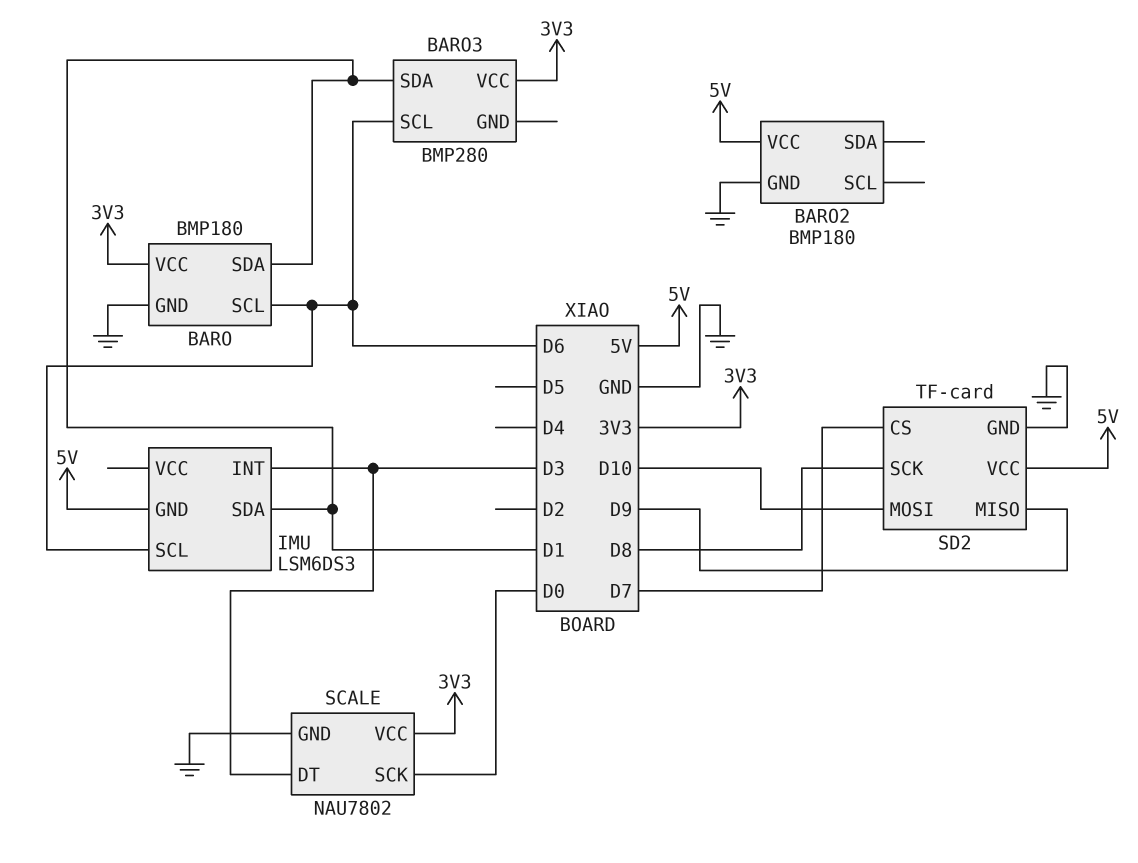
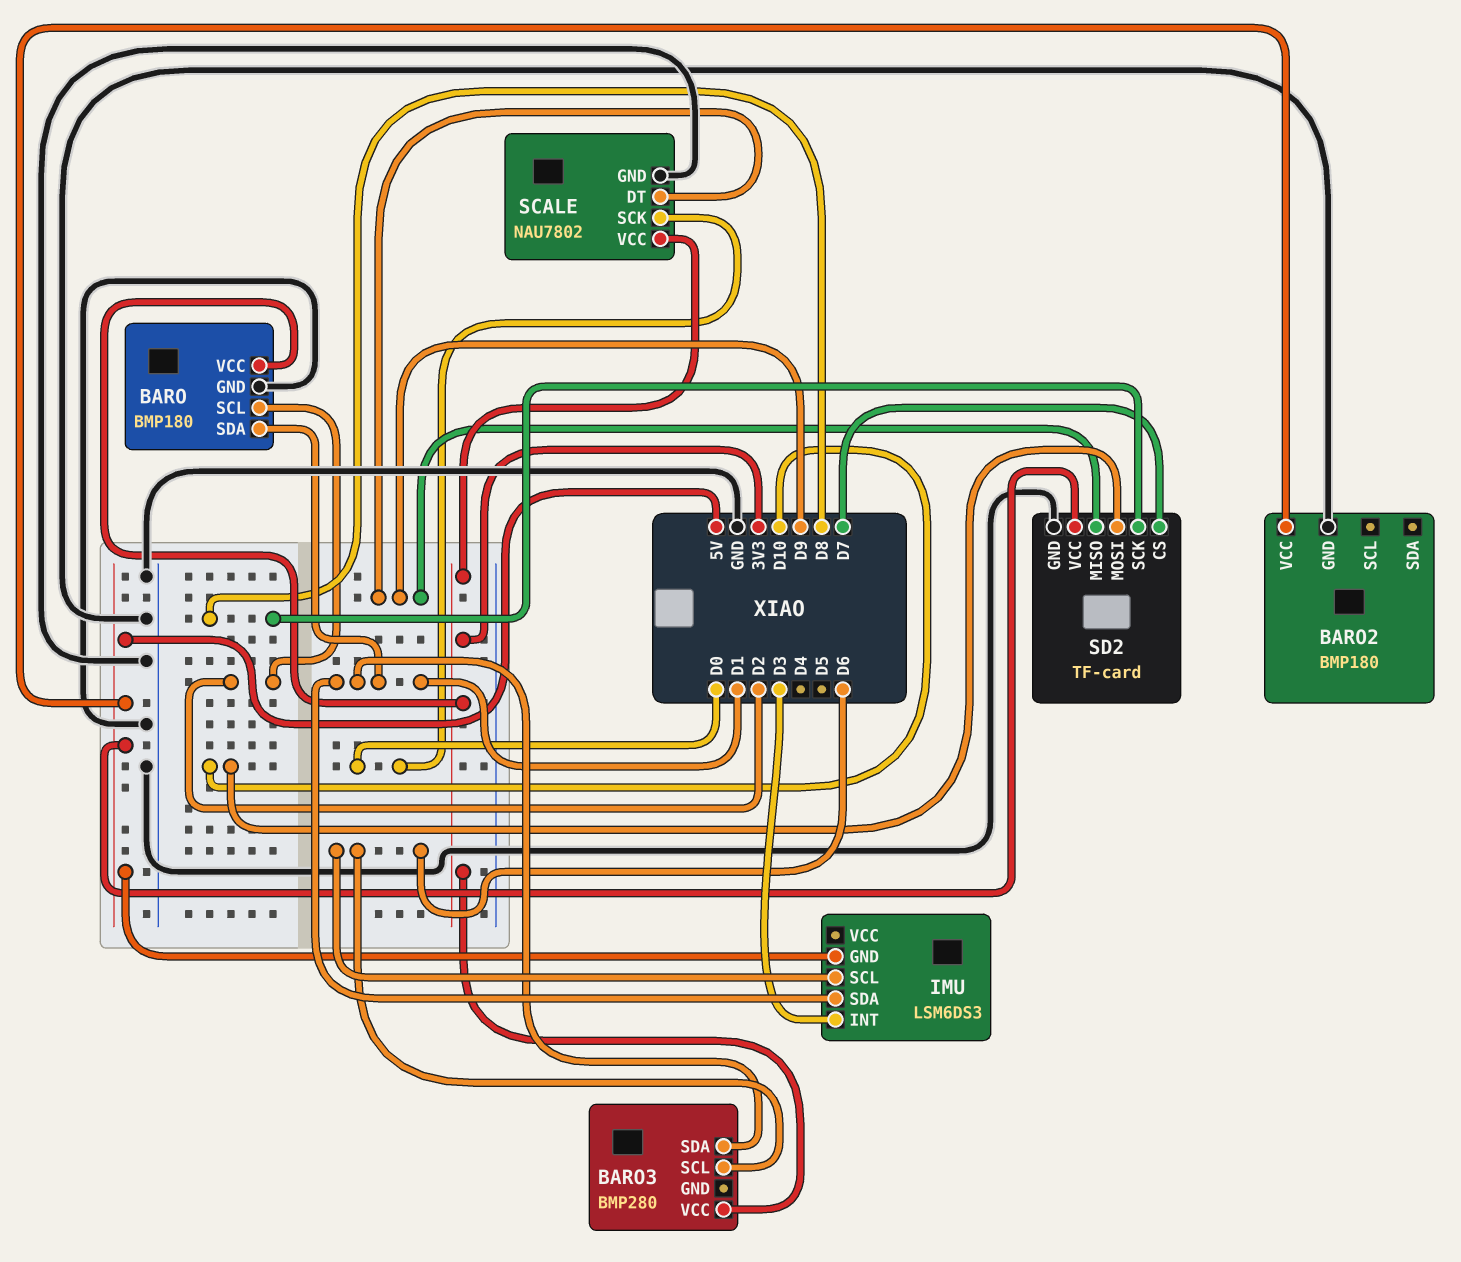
BARO pin SCL: D6 -> D2
SCALE pin DT: D3 -> D9

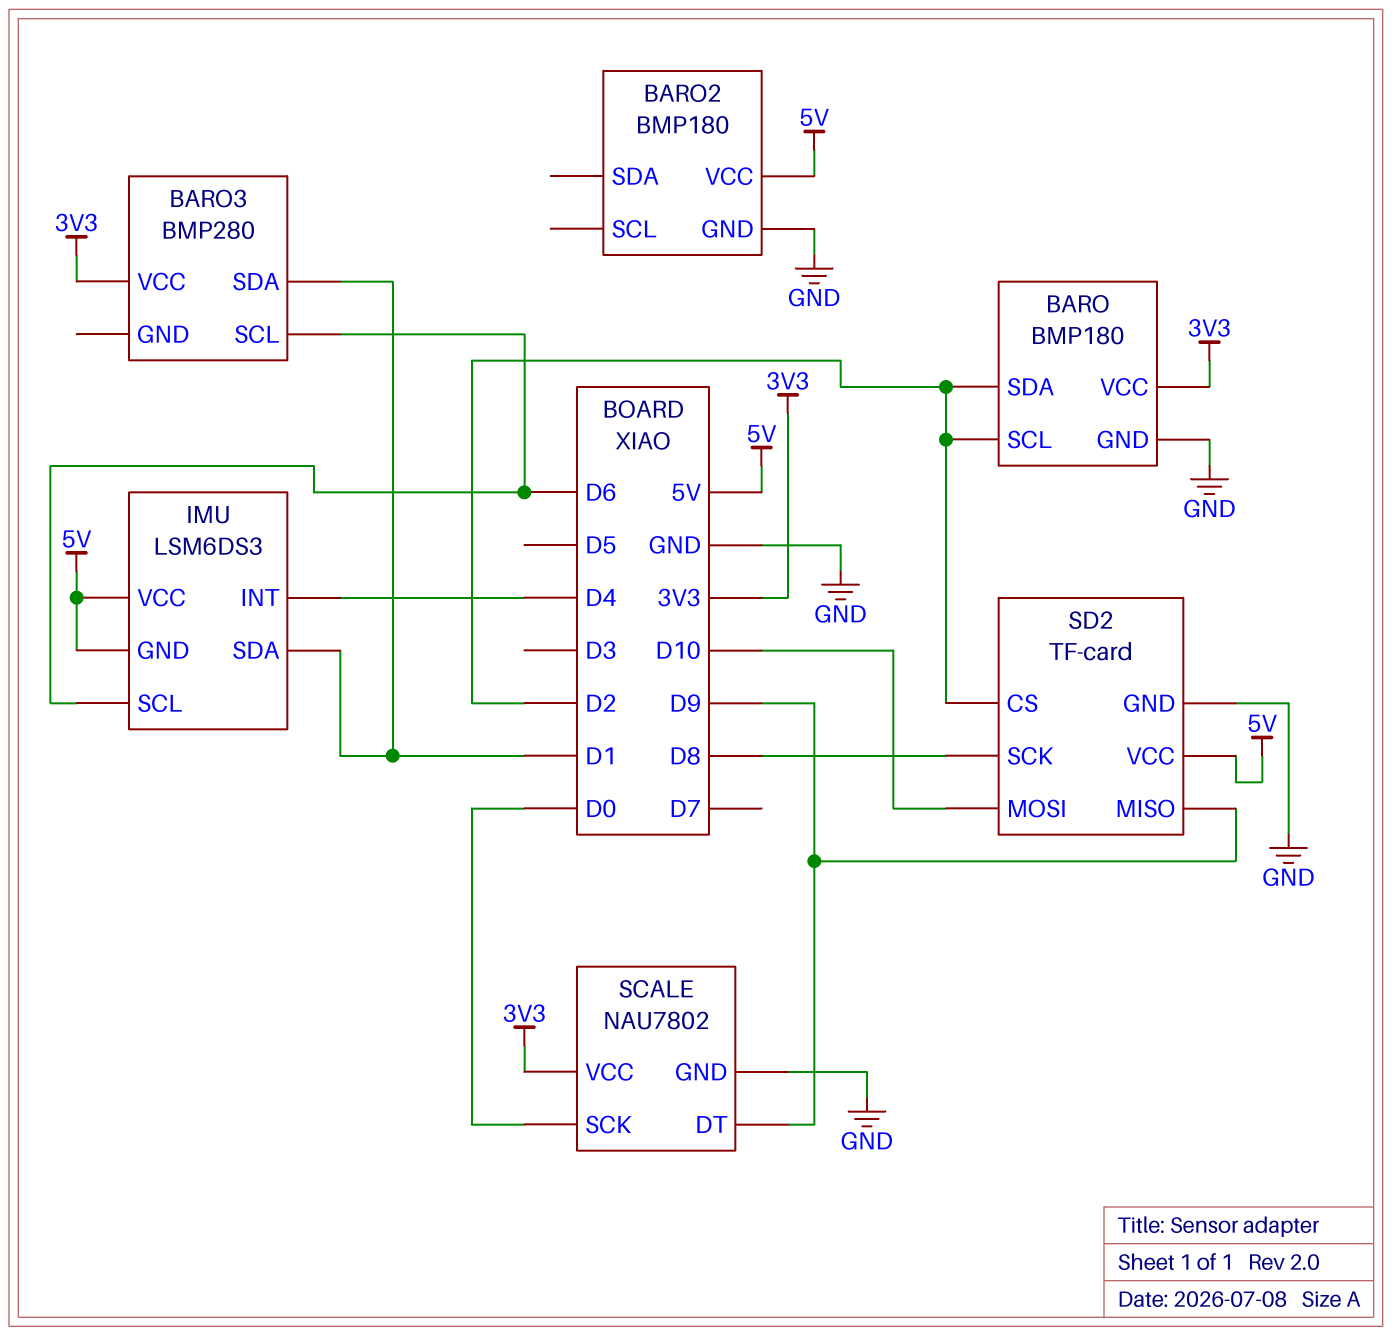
BARO pin SDA: D1 -> D2
IMU pin INT: D3 -> D4
IMU pin VCC: none -> 5V
SD2 pin CS: D7 -> D2

